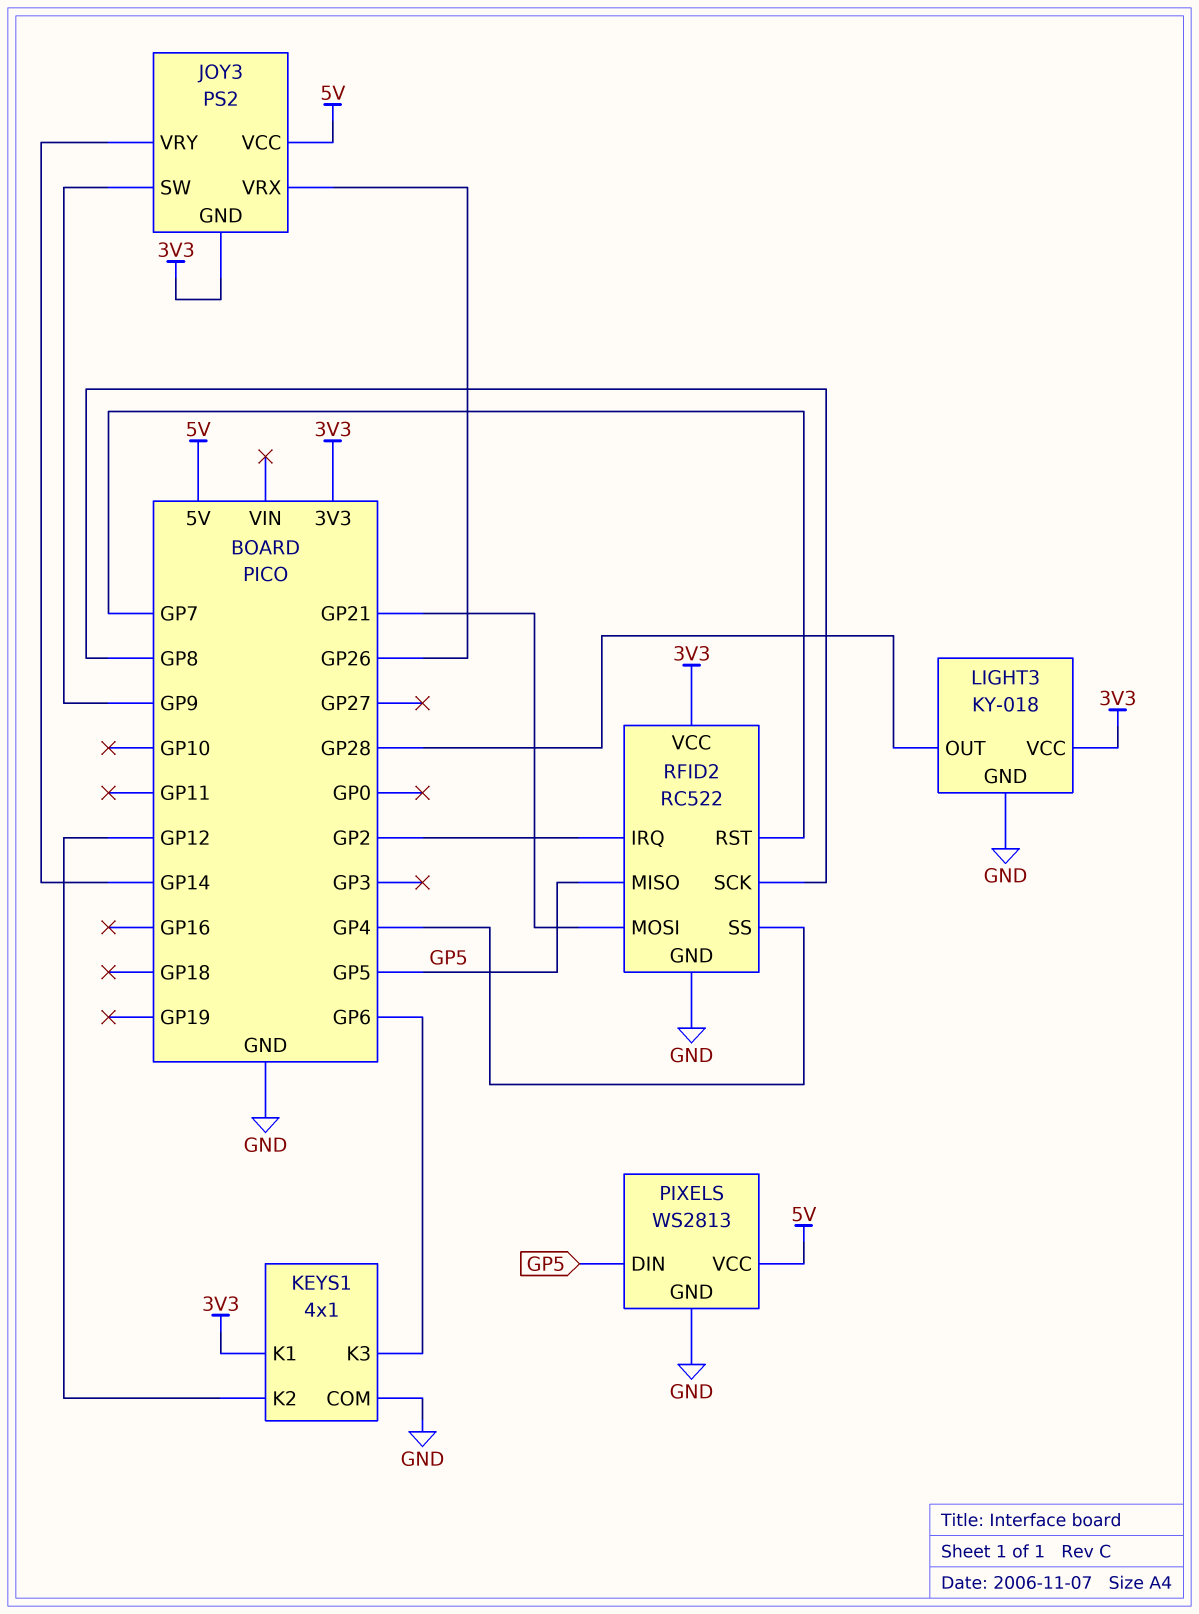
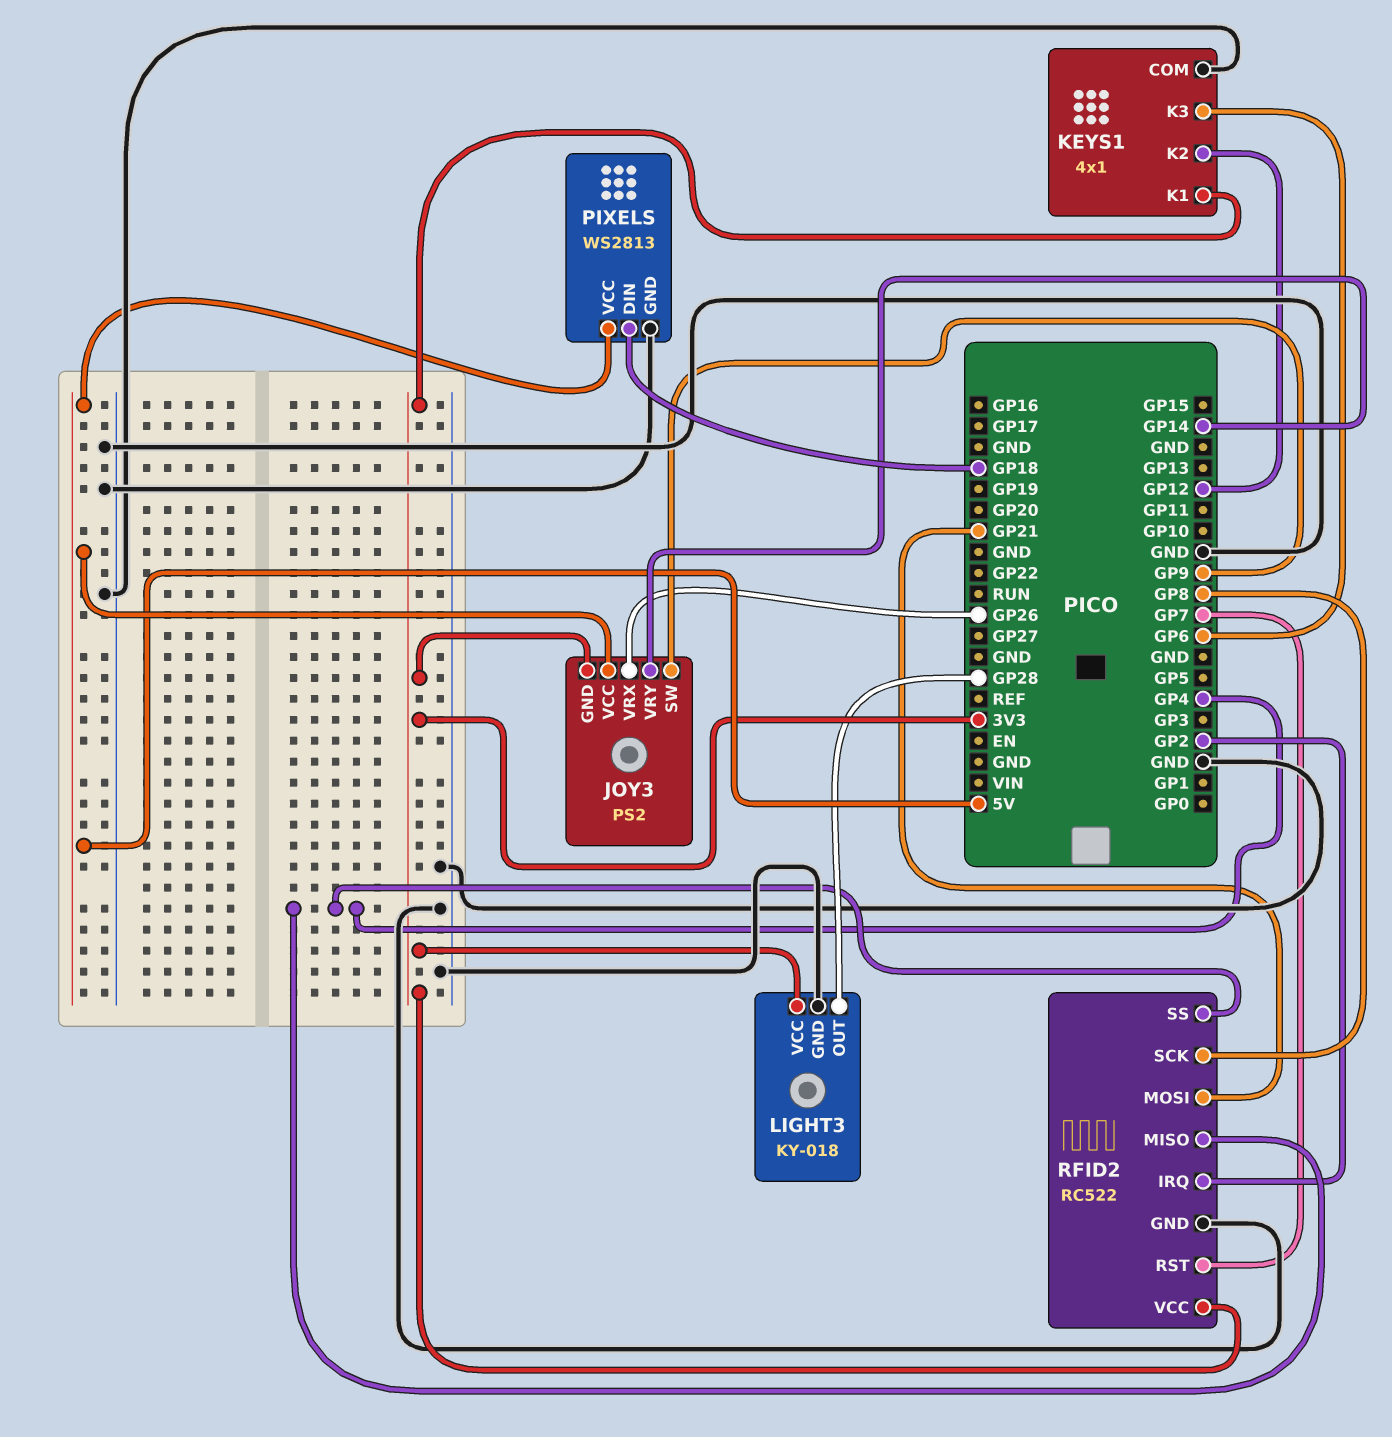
PIXELS pin DIN: GP5 -> GP18
RFID2 pin MISO: GP5 -> GP4

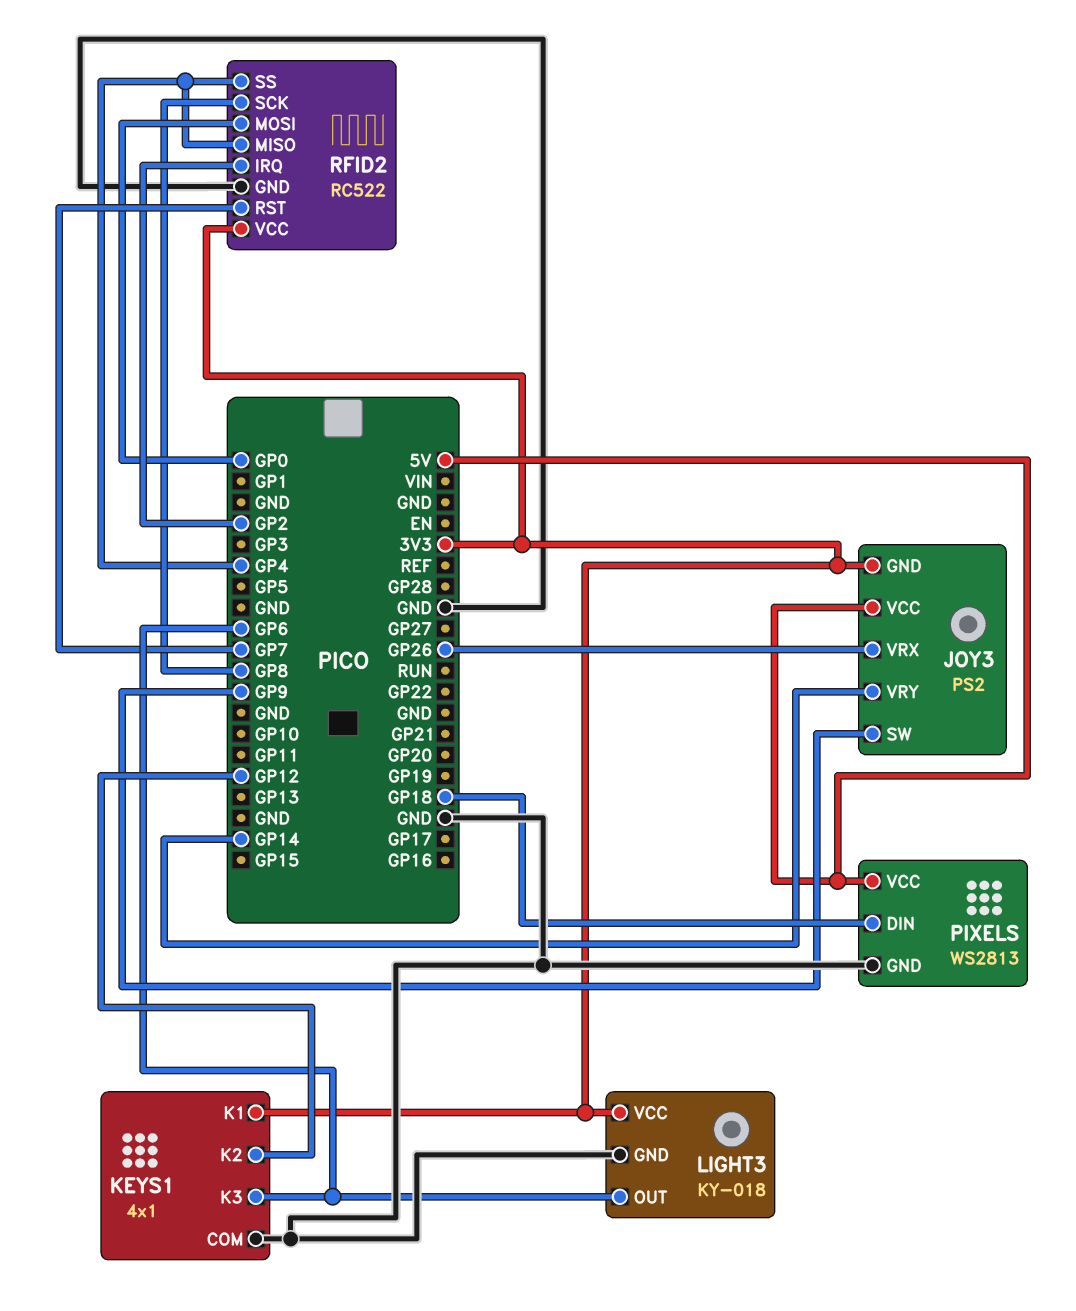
LIGHT3 pin OUT: GP28 -> GP6
RFID2 pin MOSI: GP21 -> GP0

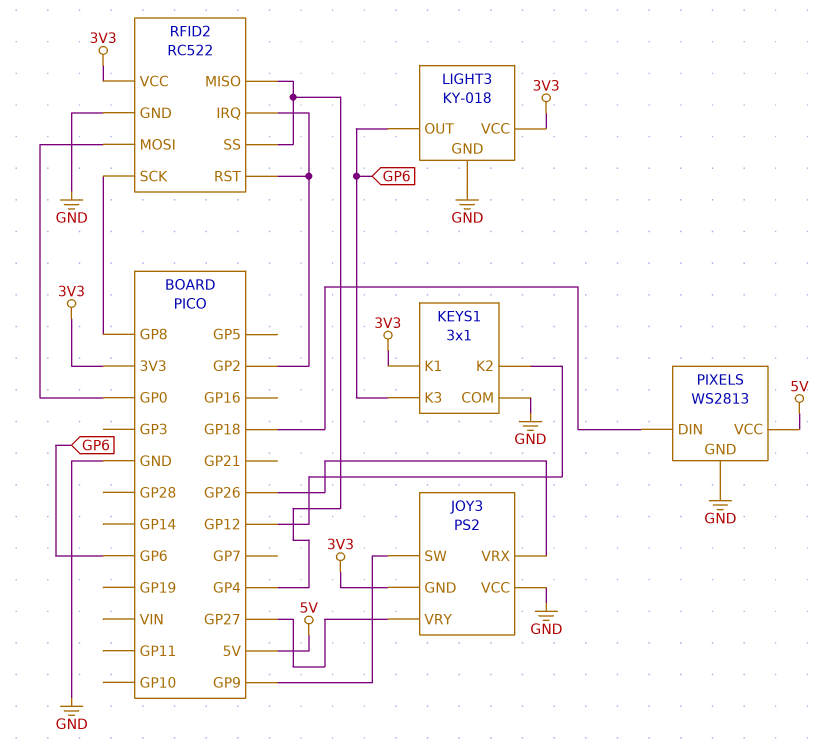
JOY3 pin VCC: 5V -> GND
JOY3 pin VRY: GP14 -> GP27
KEYS1: 4x1 -> 3x1
RFID2 pin RST: GP7 -> GP2

